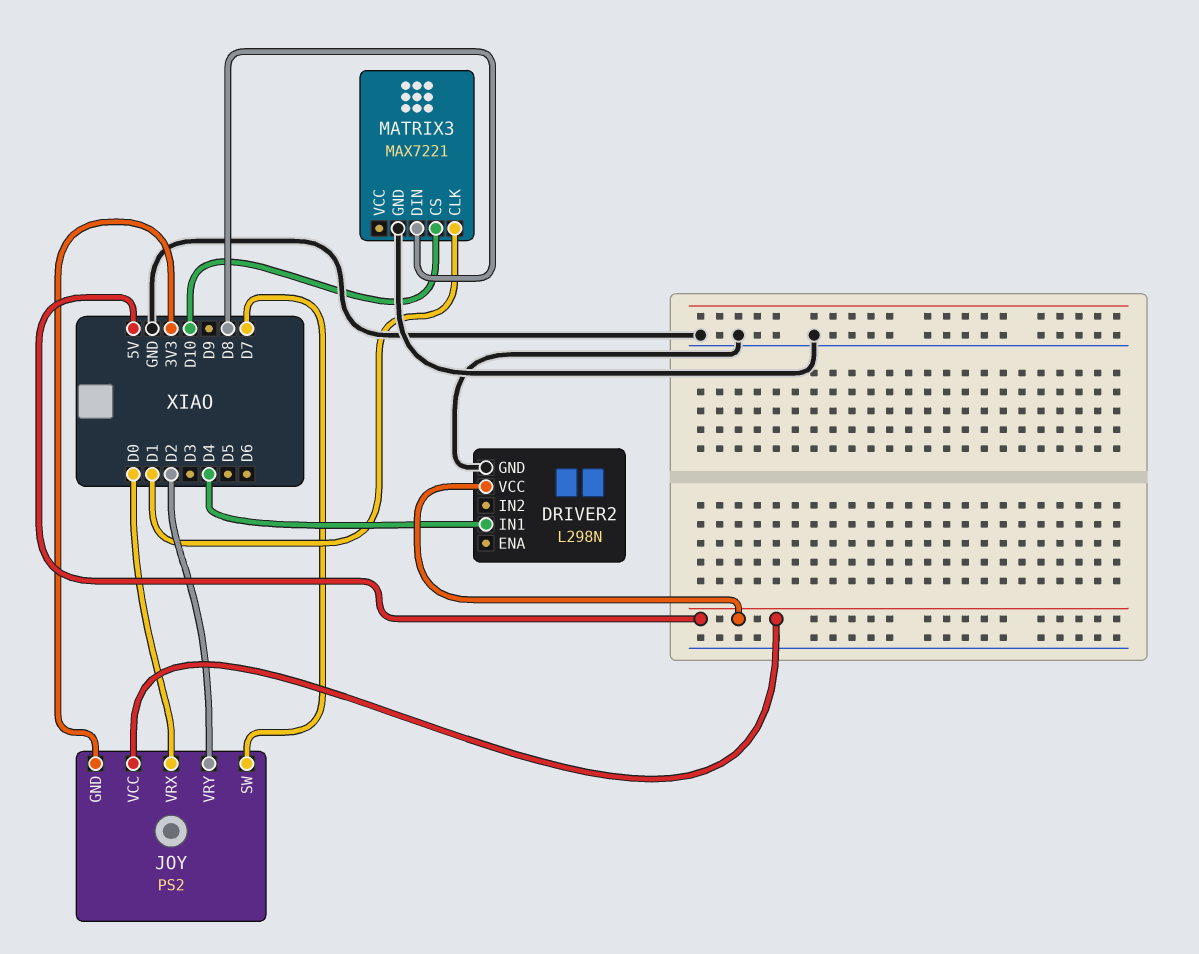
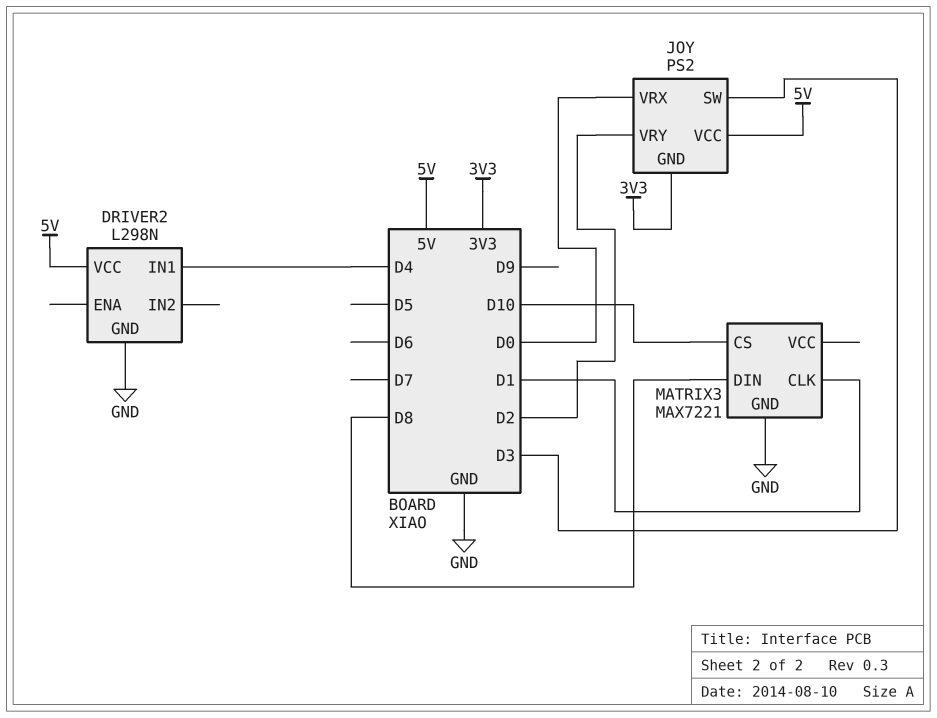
JOY pin SW: D7 -> D3

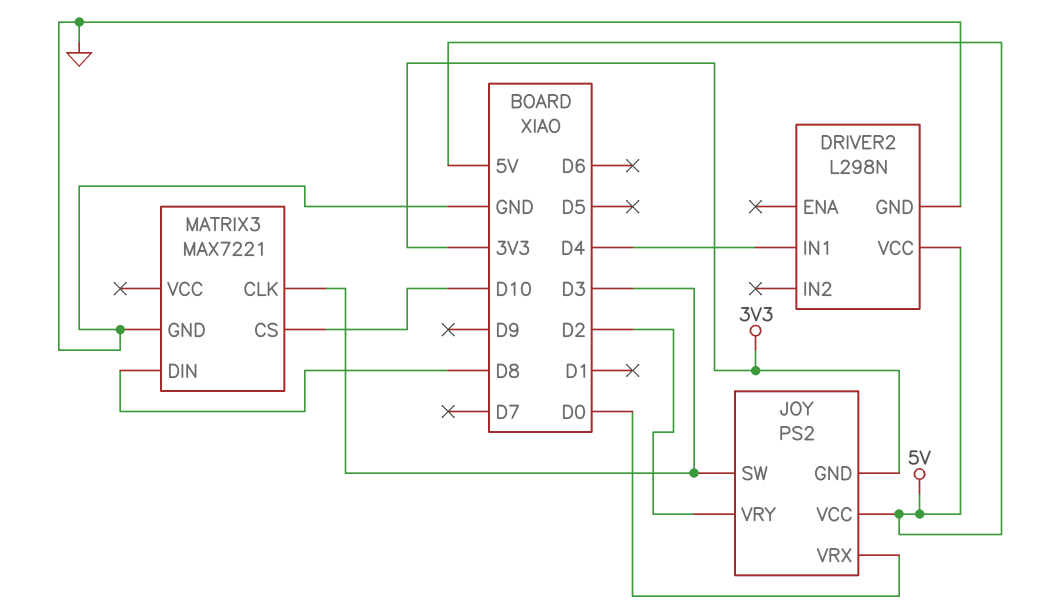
MATRIX3 pin CLK: D1 -> D3

